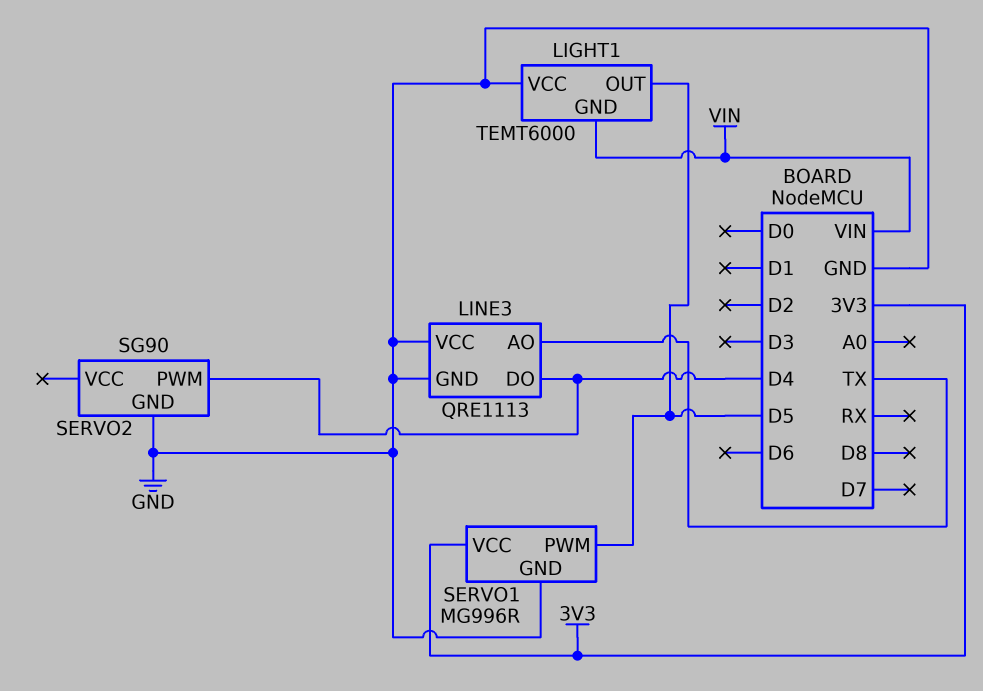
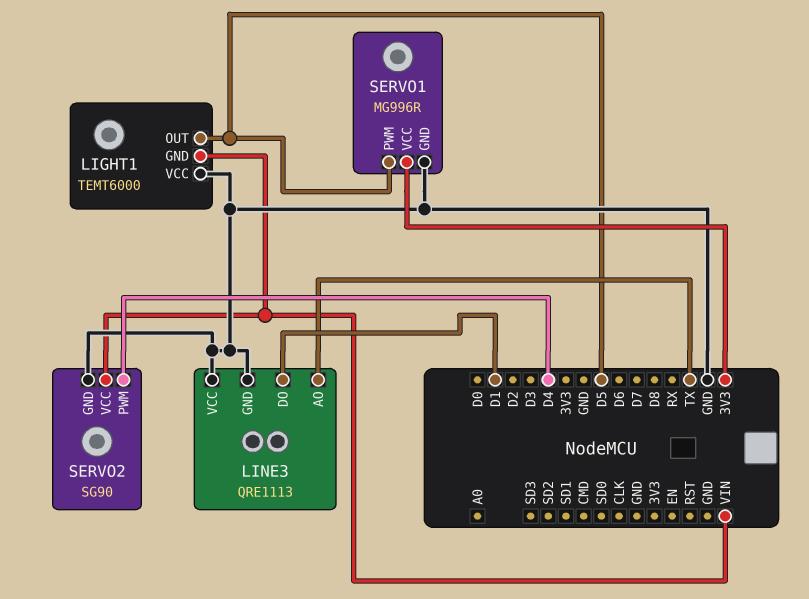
LINE3 pin DO: D4 -> D1
SERVO2 pin VCC: none -> VIN

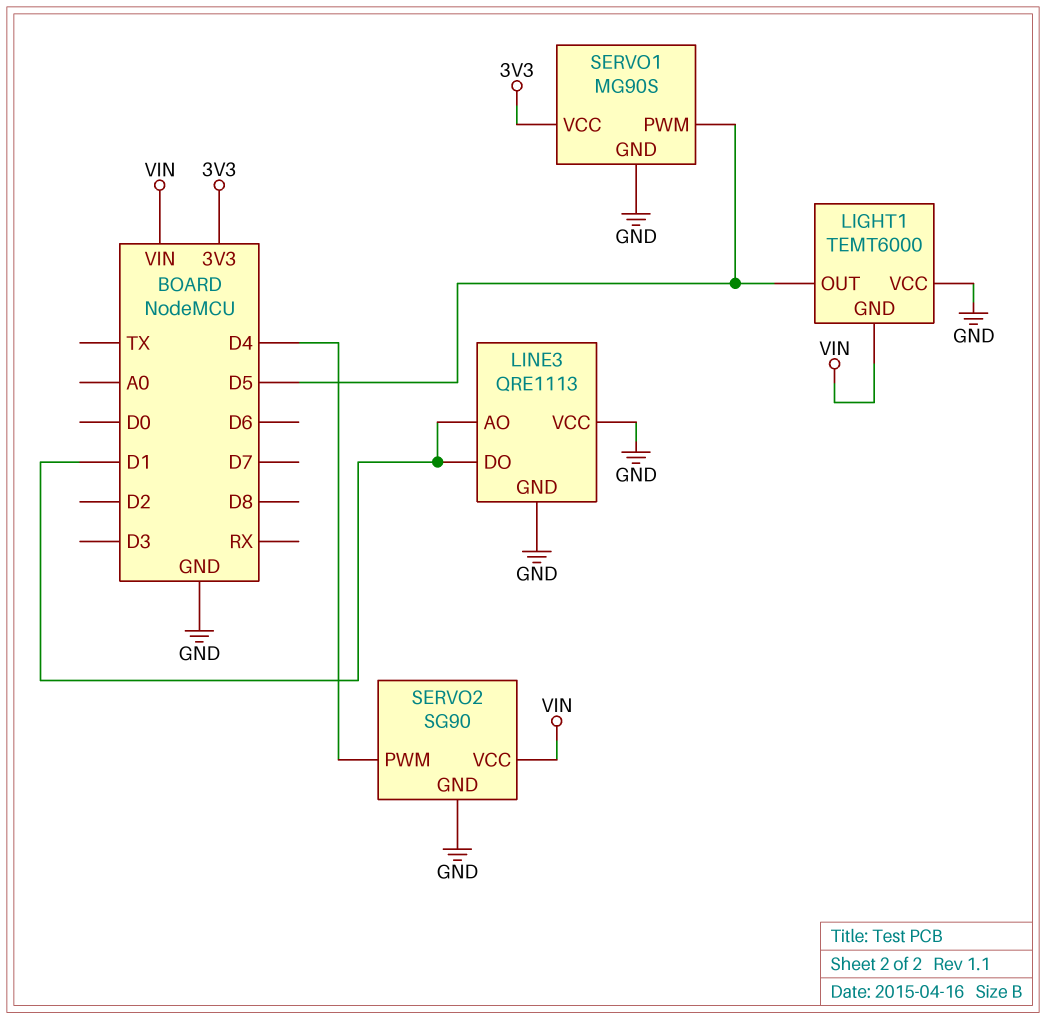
LINE3 pin AO: TX -> D1
SERVO1: MG996R -> MG90S

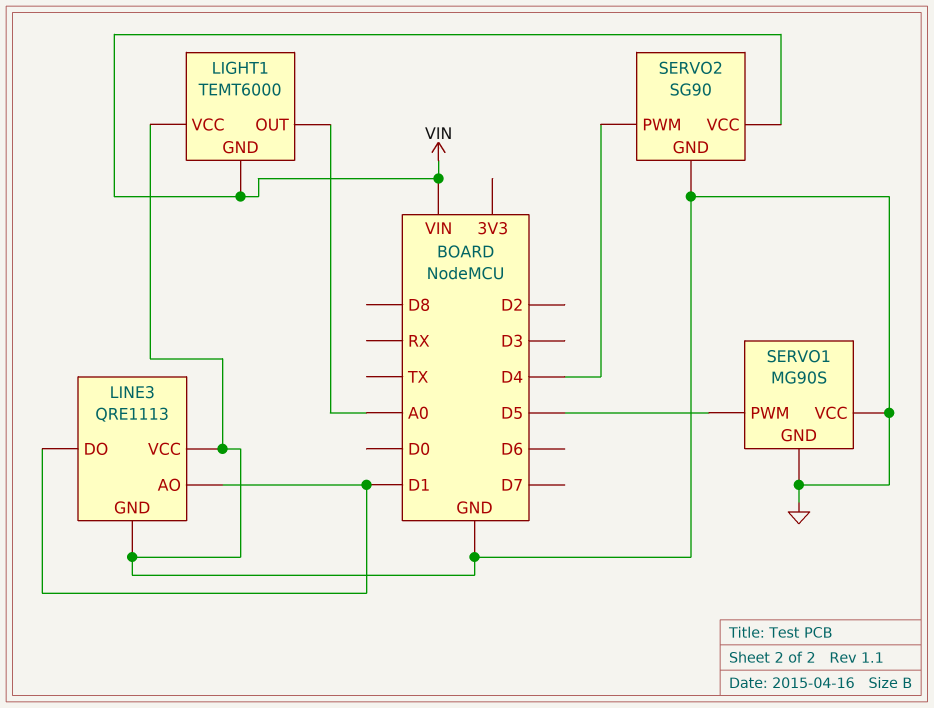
LIGHT1 pin OUT: D5 -> A0
SERVO1 pin VCC: 3V3 -> GND

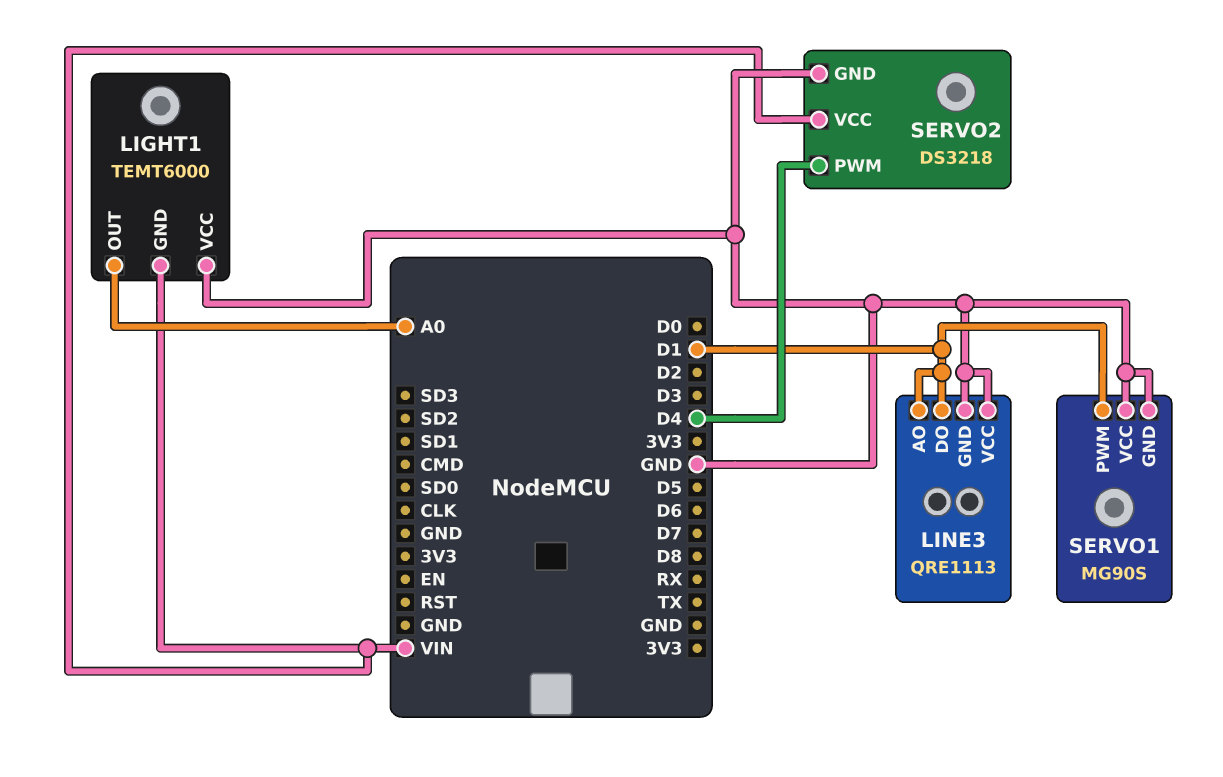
SERVO1 pin PWM: D5 -> D1
SERVO2: SG90 -> DS3218

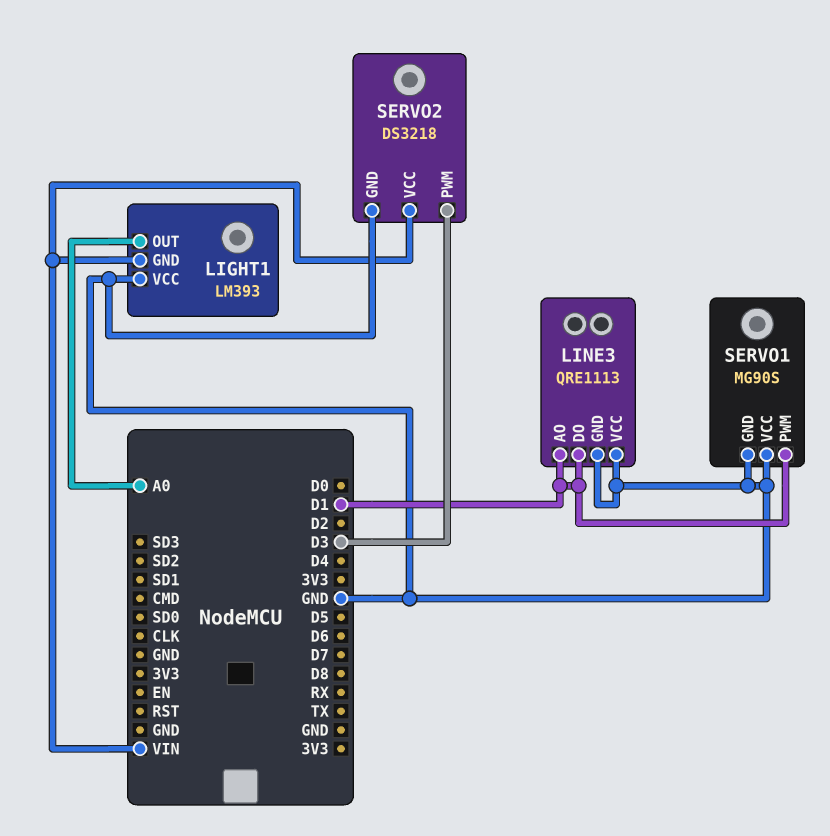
LIGHT1: TEMT6000 -> LM393
SERVO2 pin PWM: D4 -> D3

